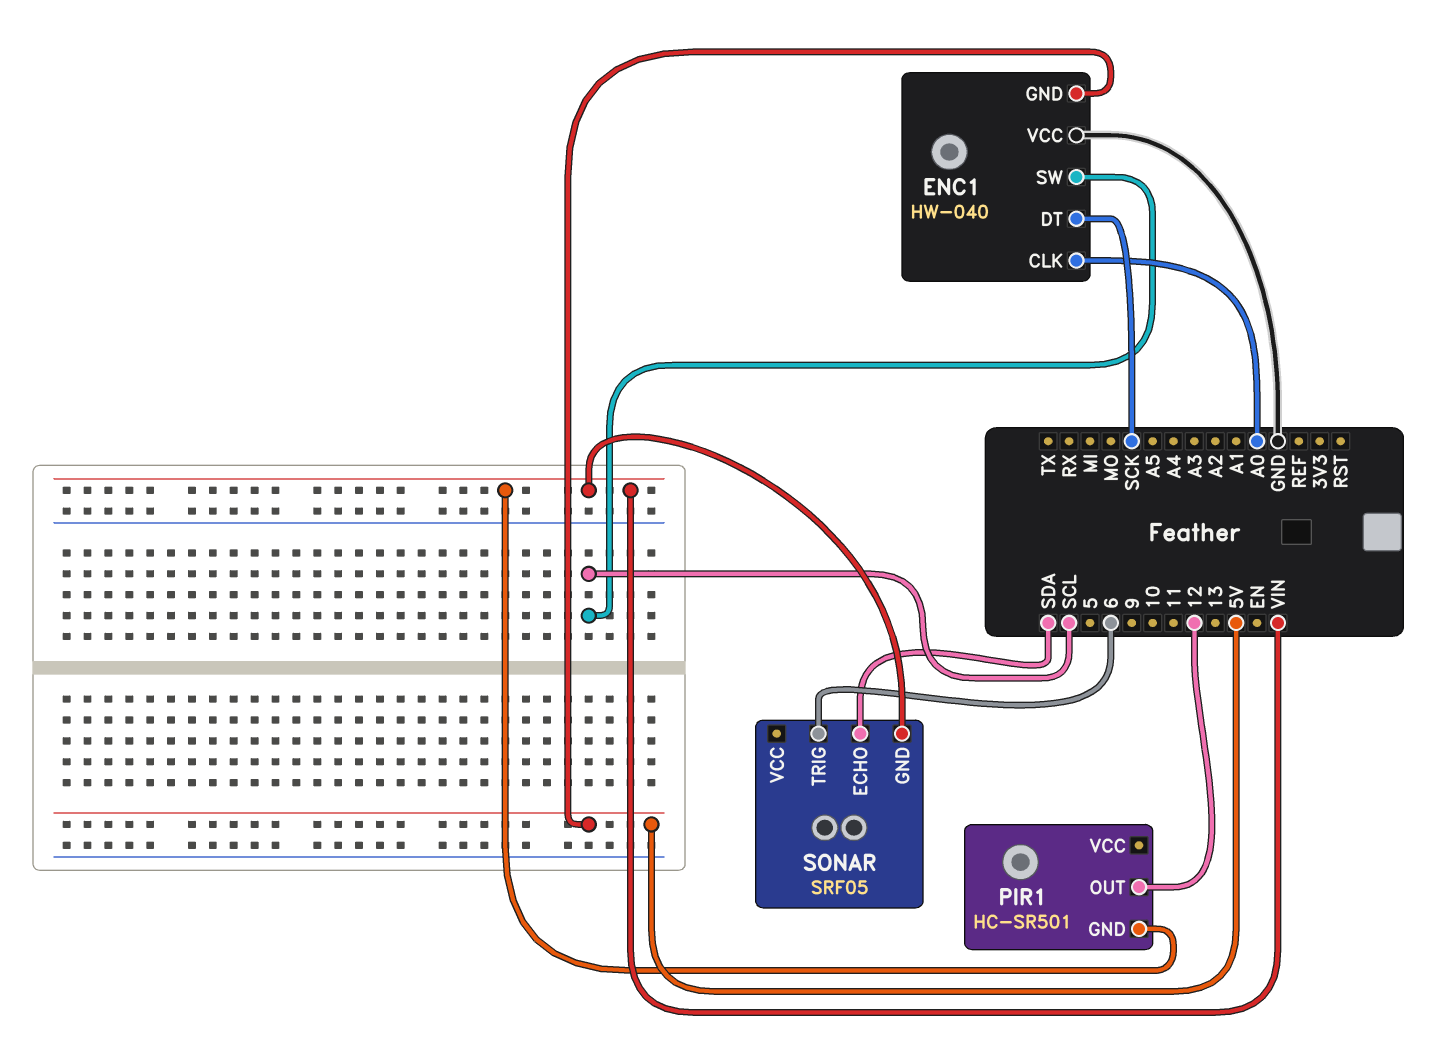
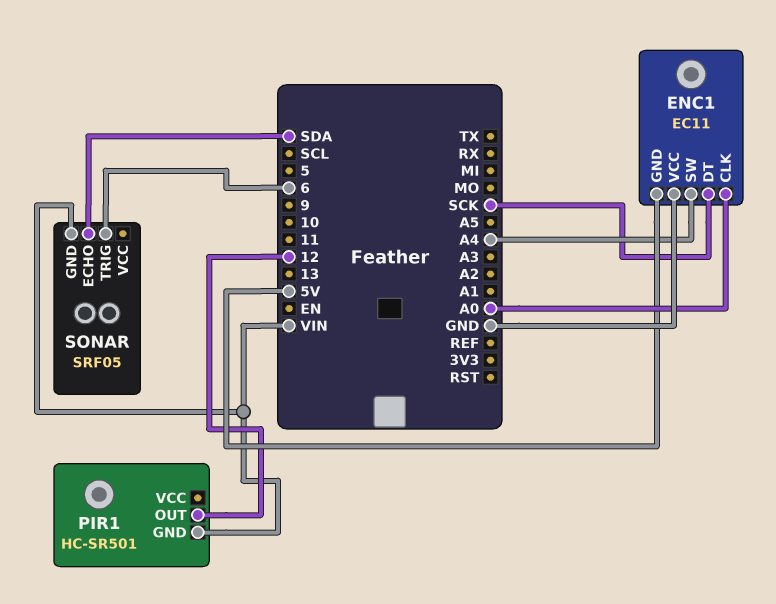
ENC1: HW-040 -> EC11
ENC1 pin SW: SCL -> A4

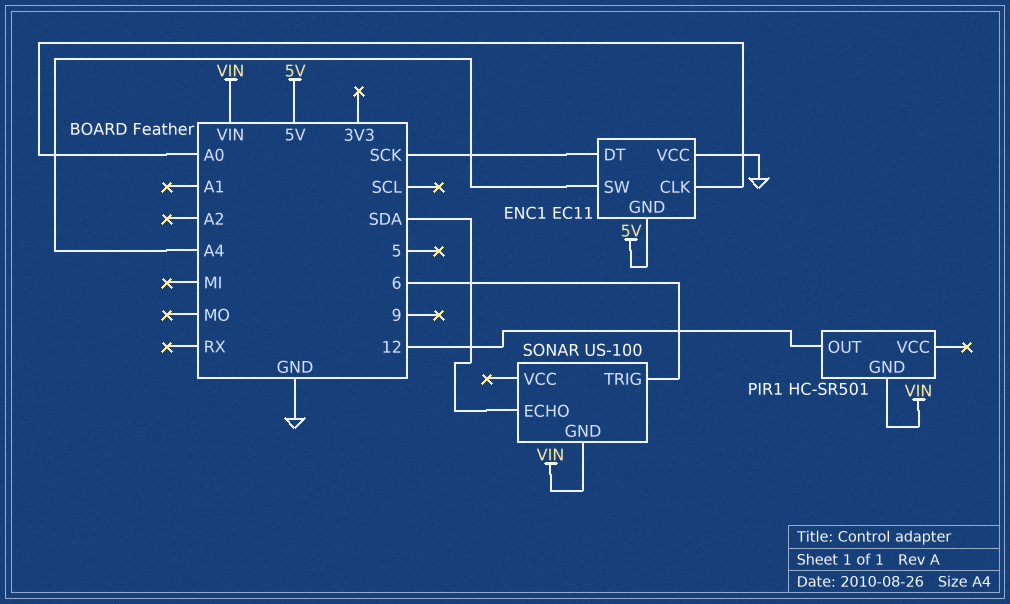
SONAR: SRF05 -> US-100

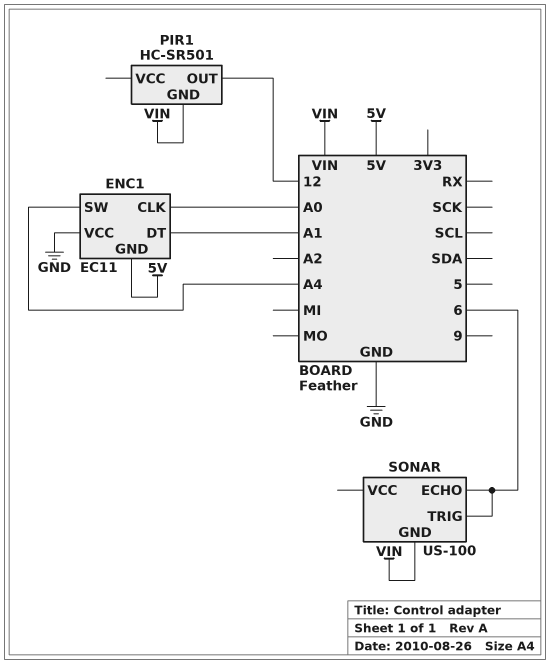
ENC1 pin DT: SCK -> A1
SONAR pin ECHO: SDA -> 6

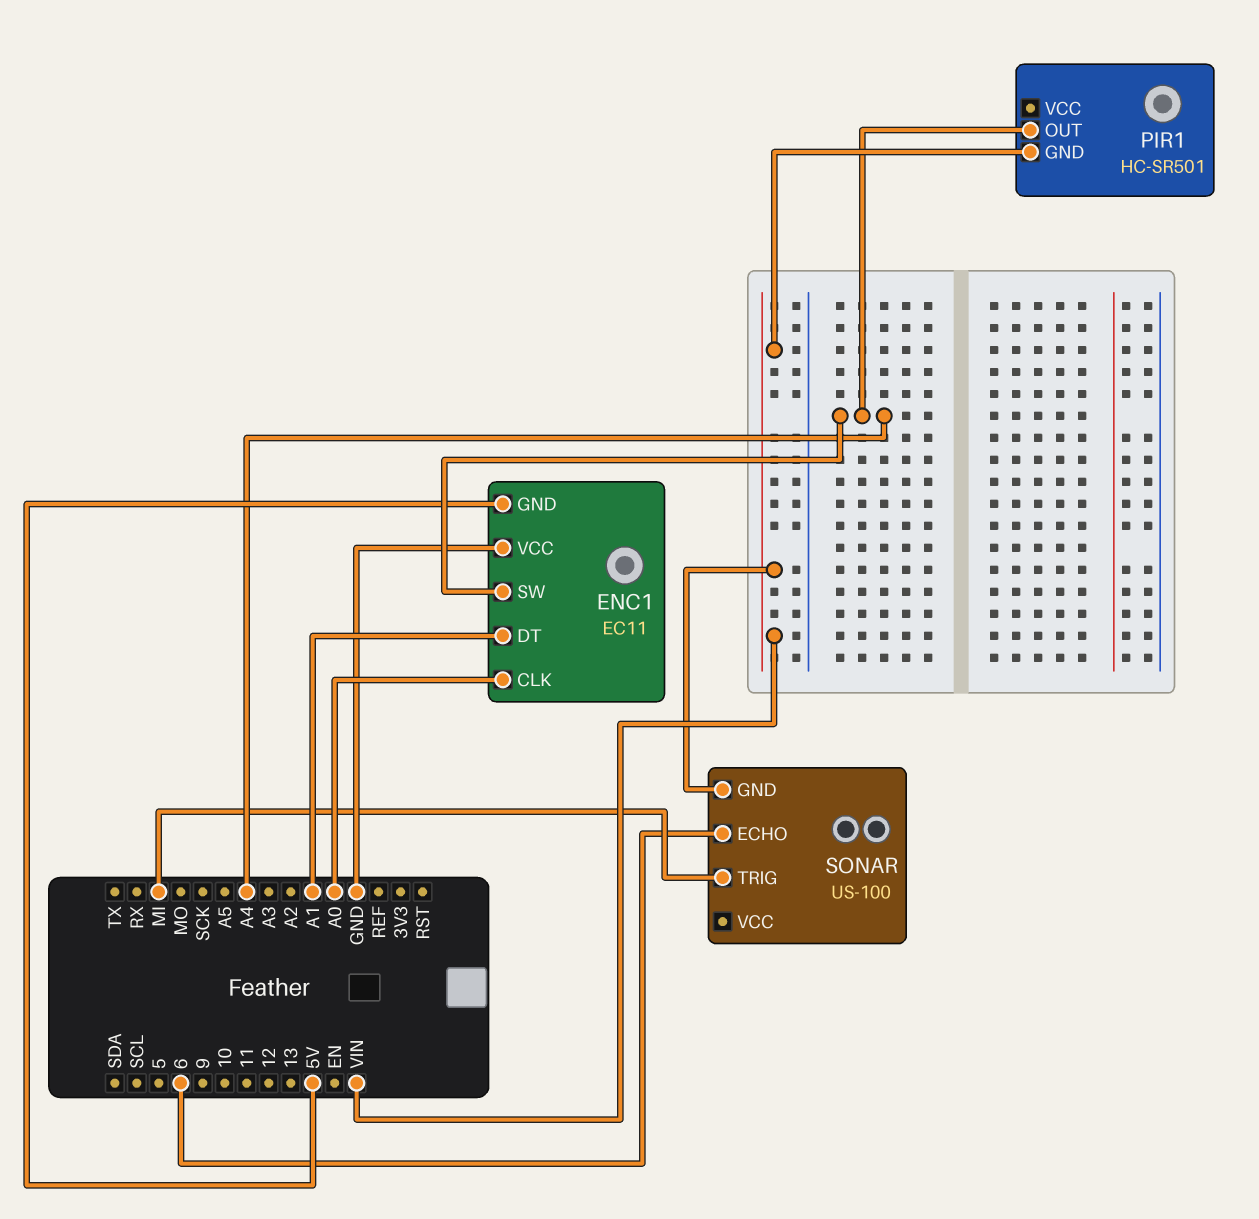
PIR1 pin OUT: 12 -> A4
SONAR pin TRIG: 6 -> MI

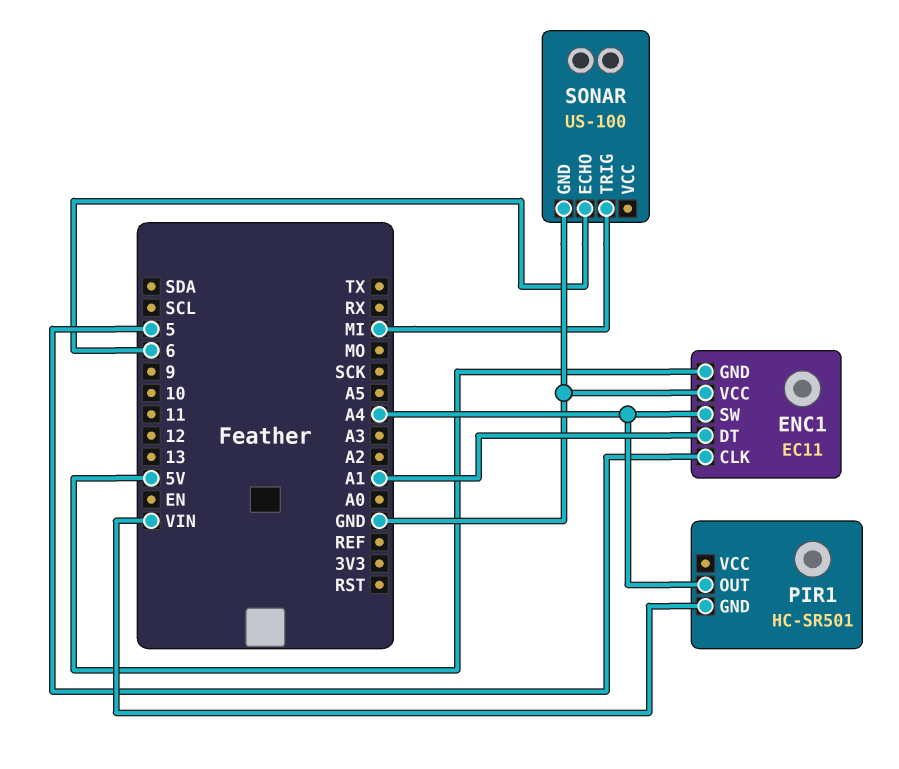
ENC1 pin CLK: A0 -> 5
SONAR pin GND: VIN -> GND

